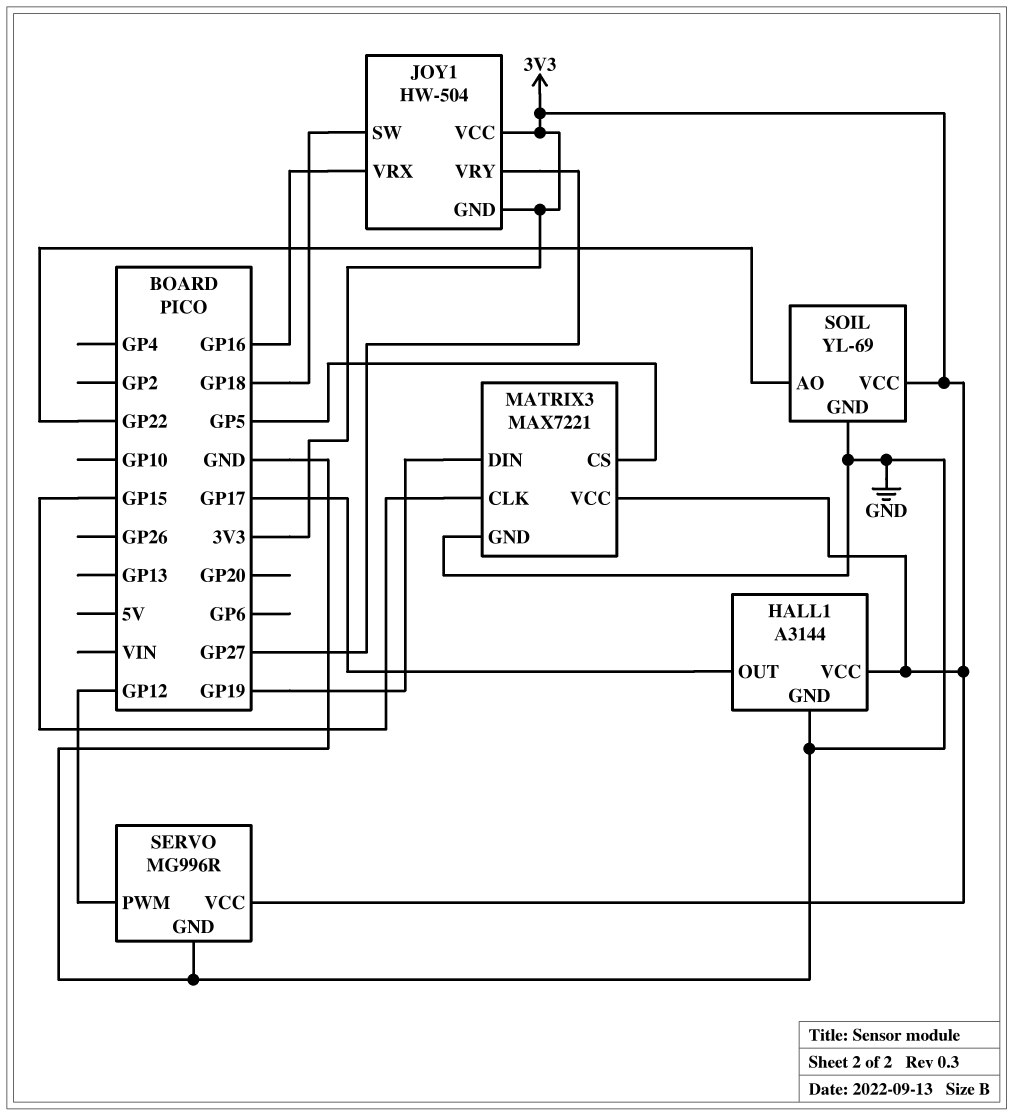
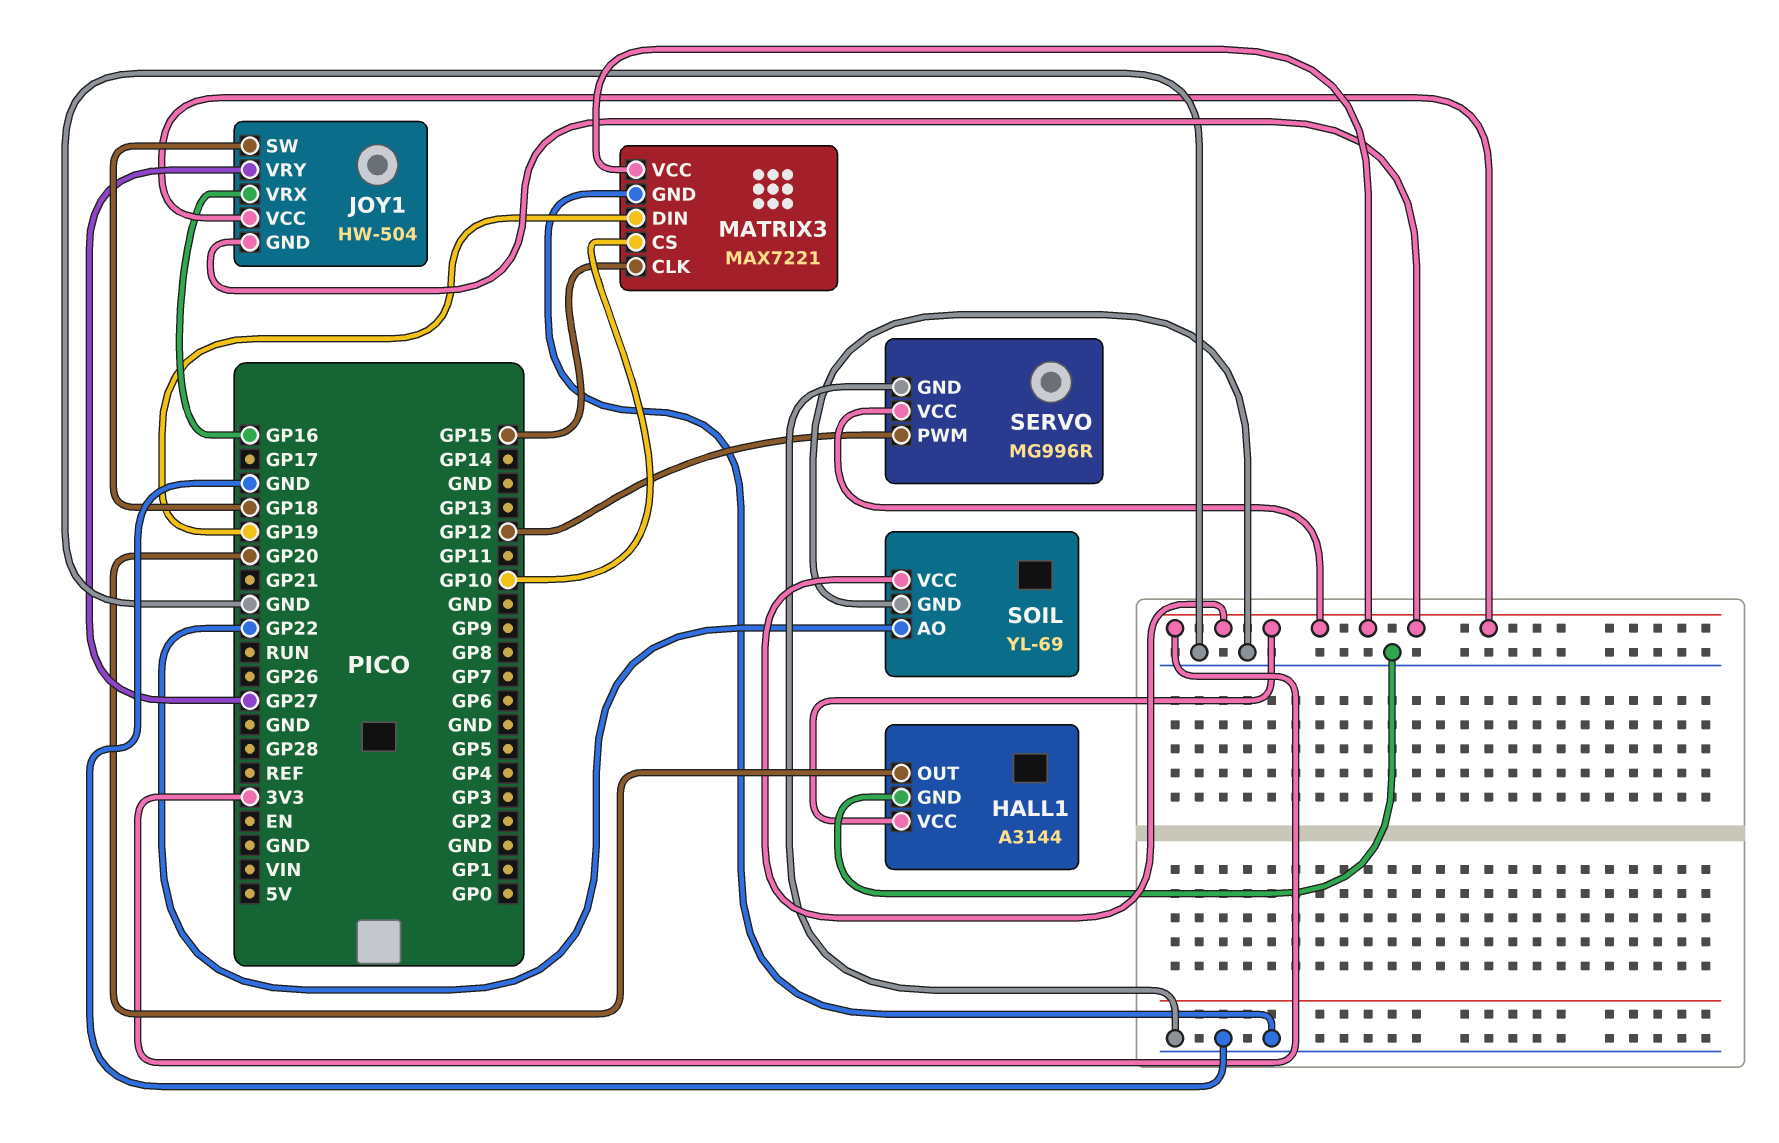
HALL1 pin OUT: GP17 -> GP20
MATRIX3 pin CS: GP5 -> GP10

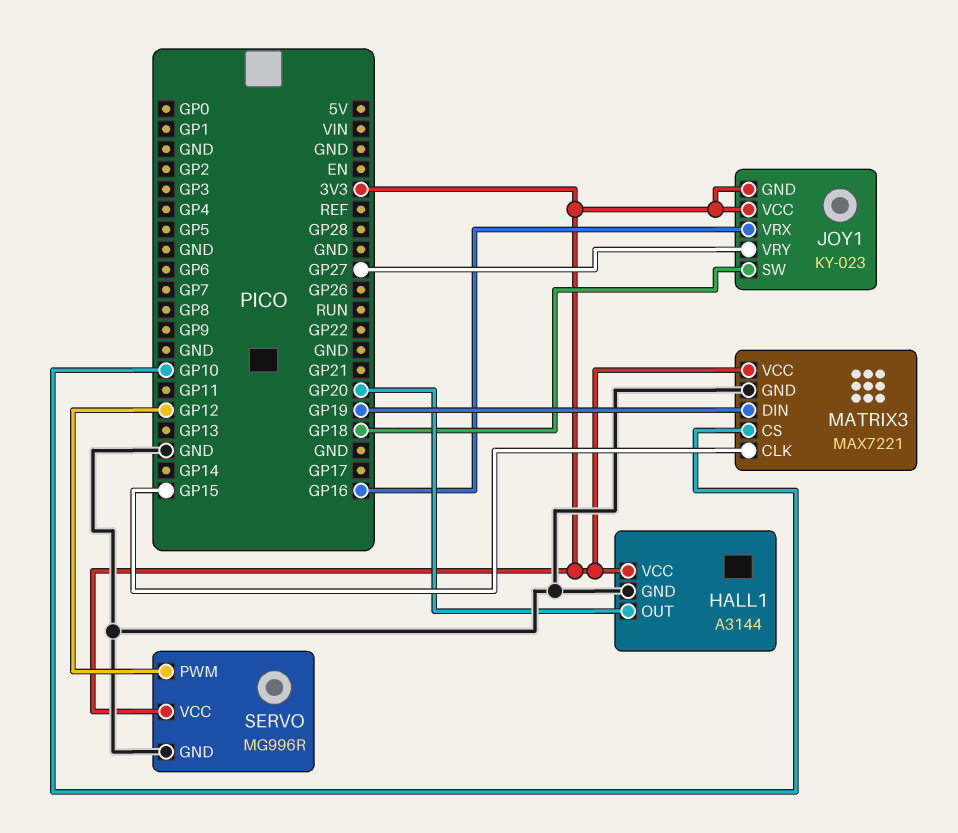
JOY1: HW-504 -> KY-023
SOIL: YL-69 -> none
SOIL pin AO: GP22 -> none
SOIL pin GND: GND -> none
SOIL pin VCC: 3V3 -> none

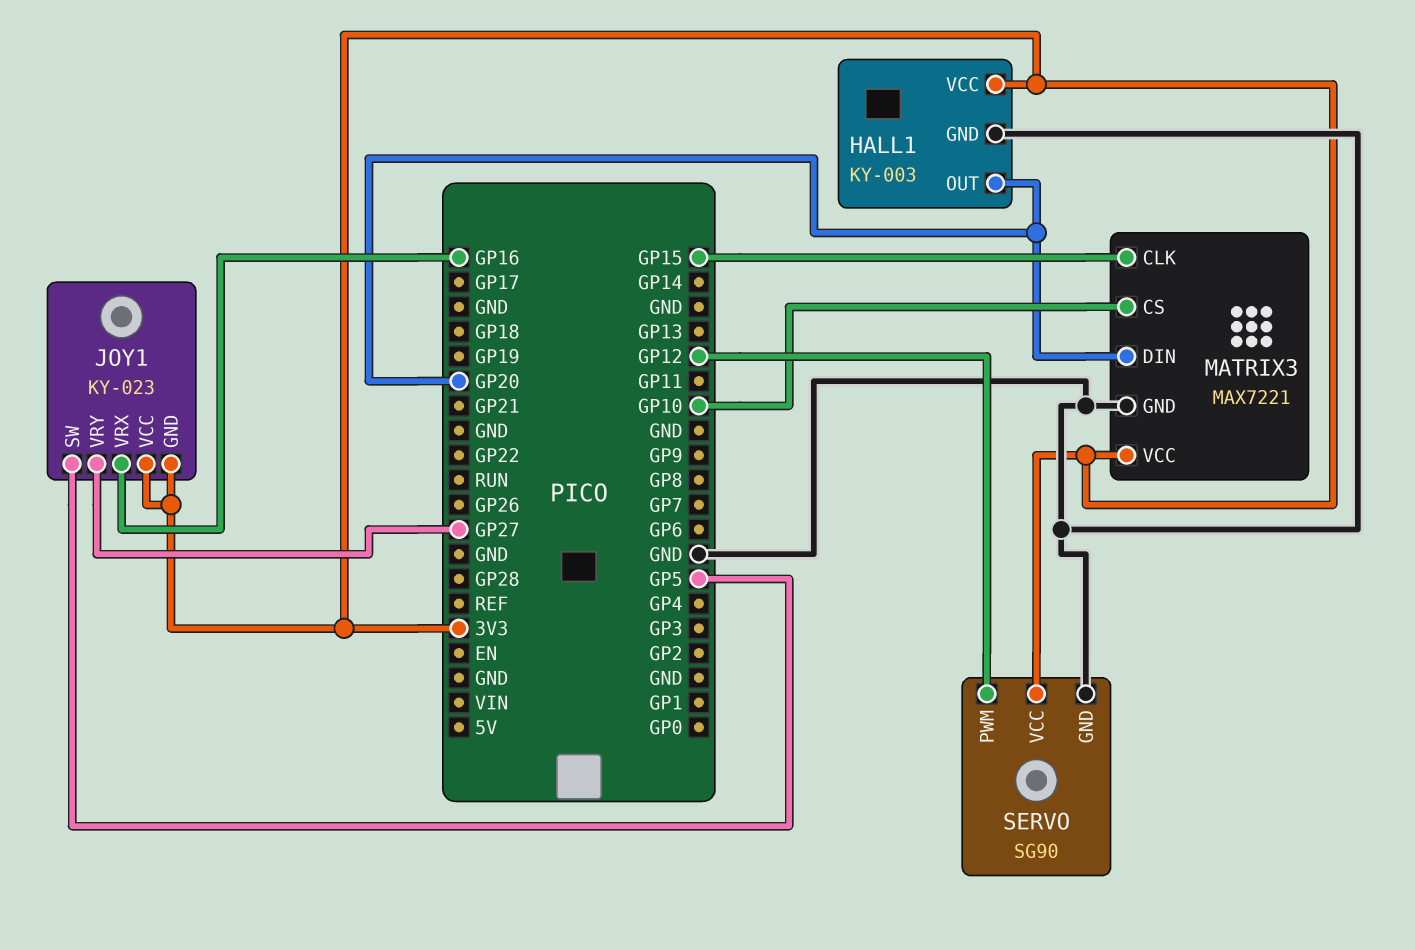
HALL1: A3144 -> KY-003
JOY1 pin SW: GP18 -> GP5
MATRIX3 pin DIN: GP19 -> GP20
SERVO: MG996R -> SG90

